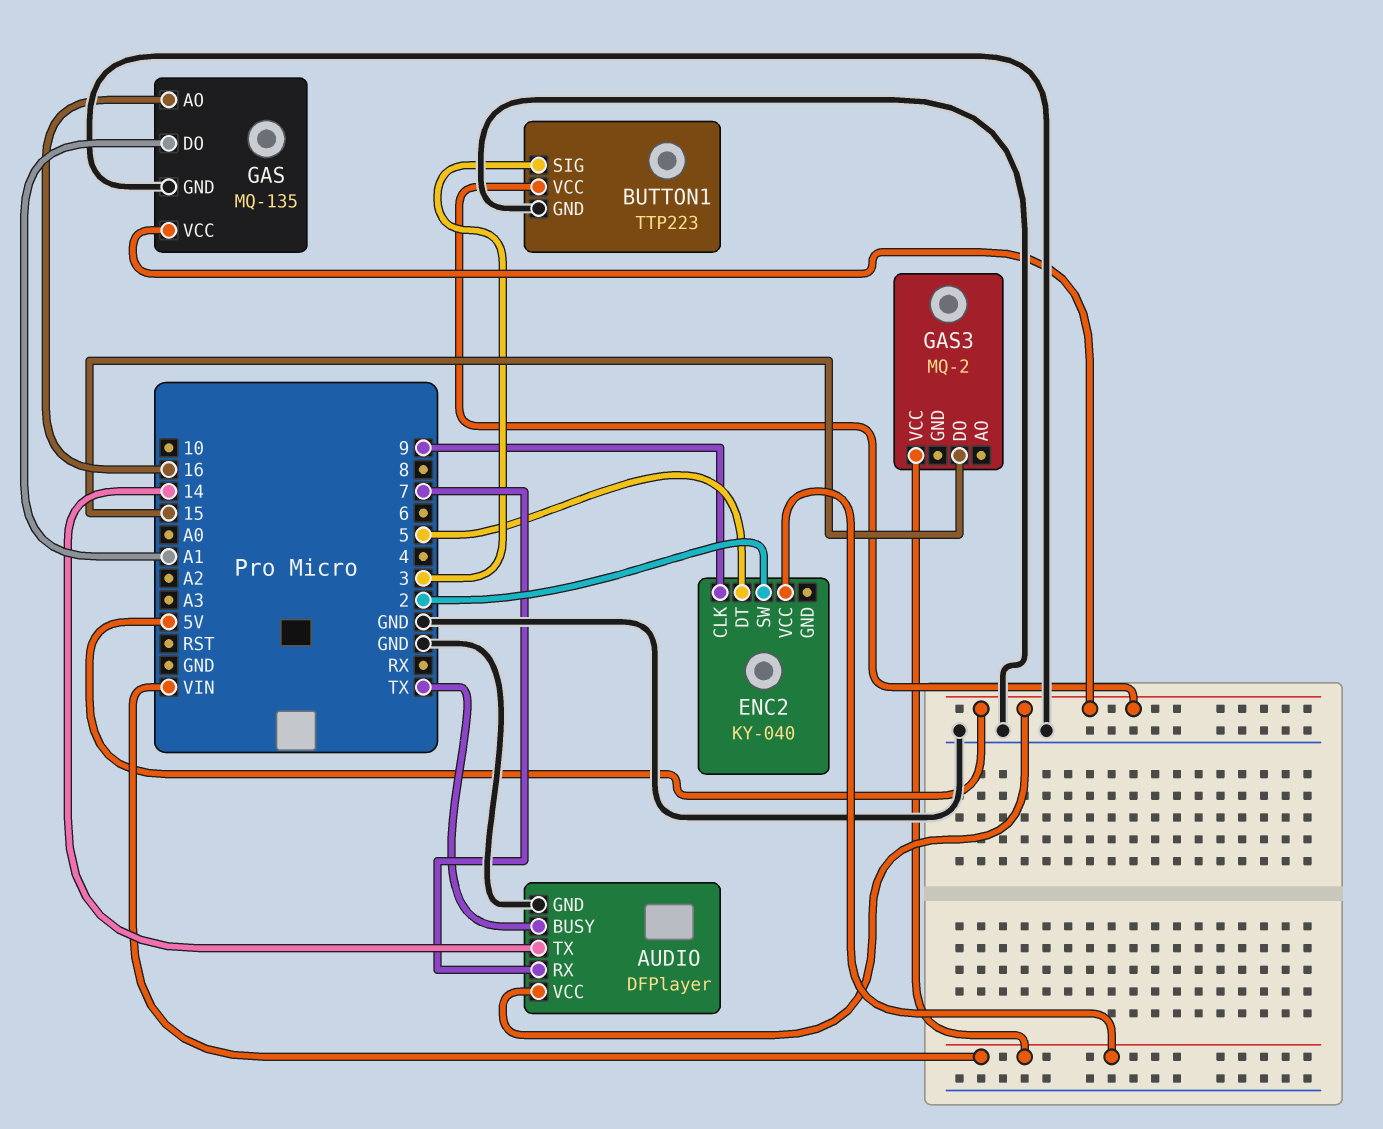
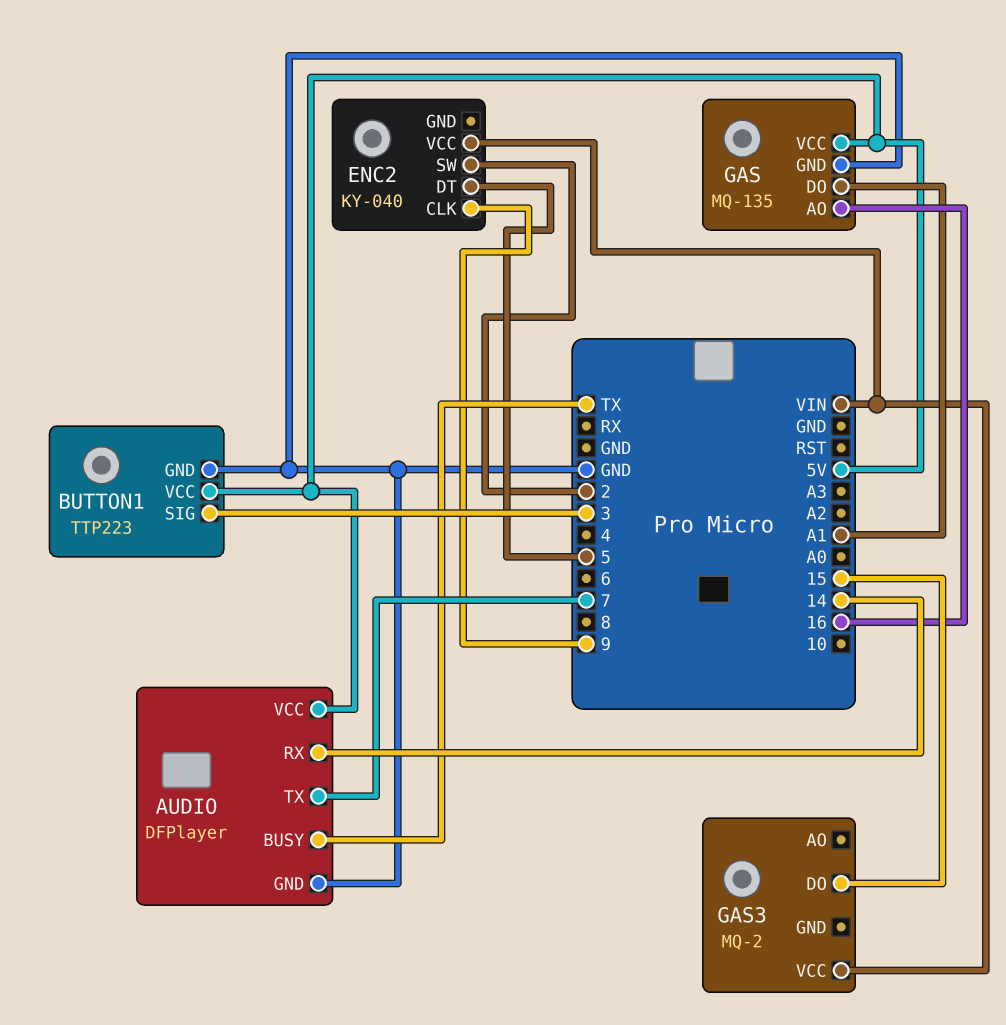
AUDIO pin RX: 7 -> 14
AUDIO pin TX: 14 -> 7

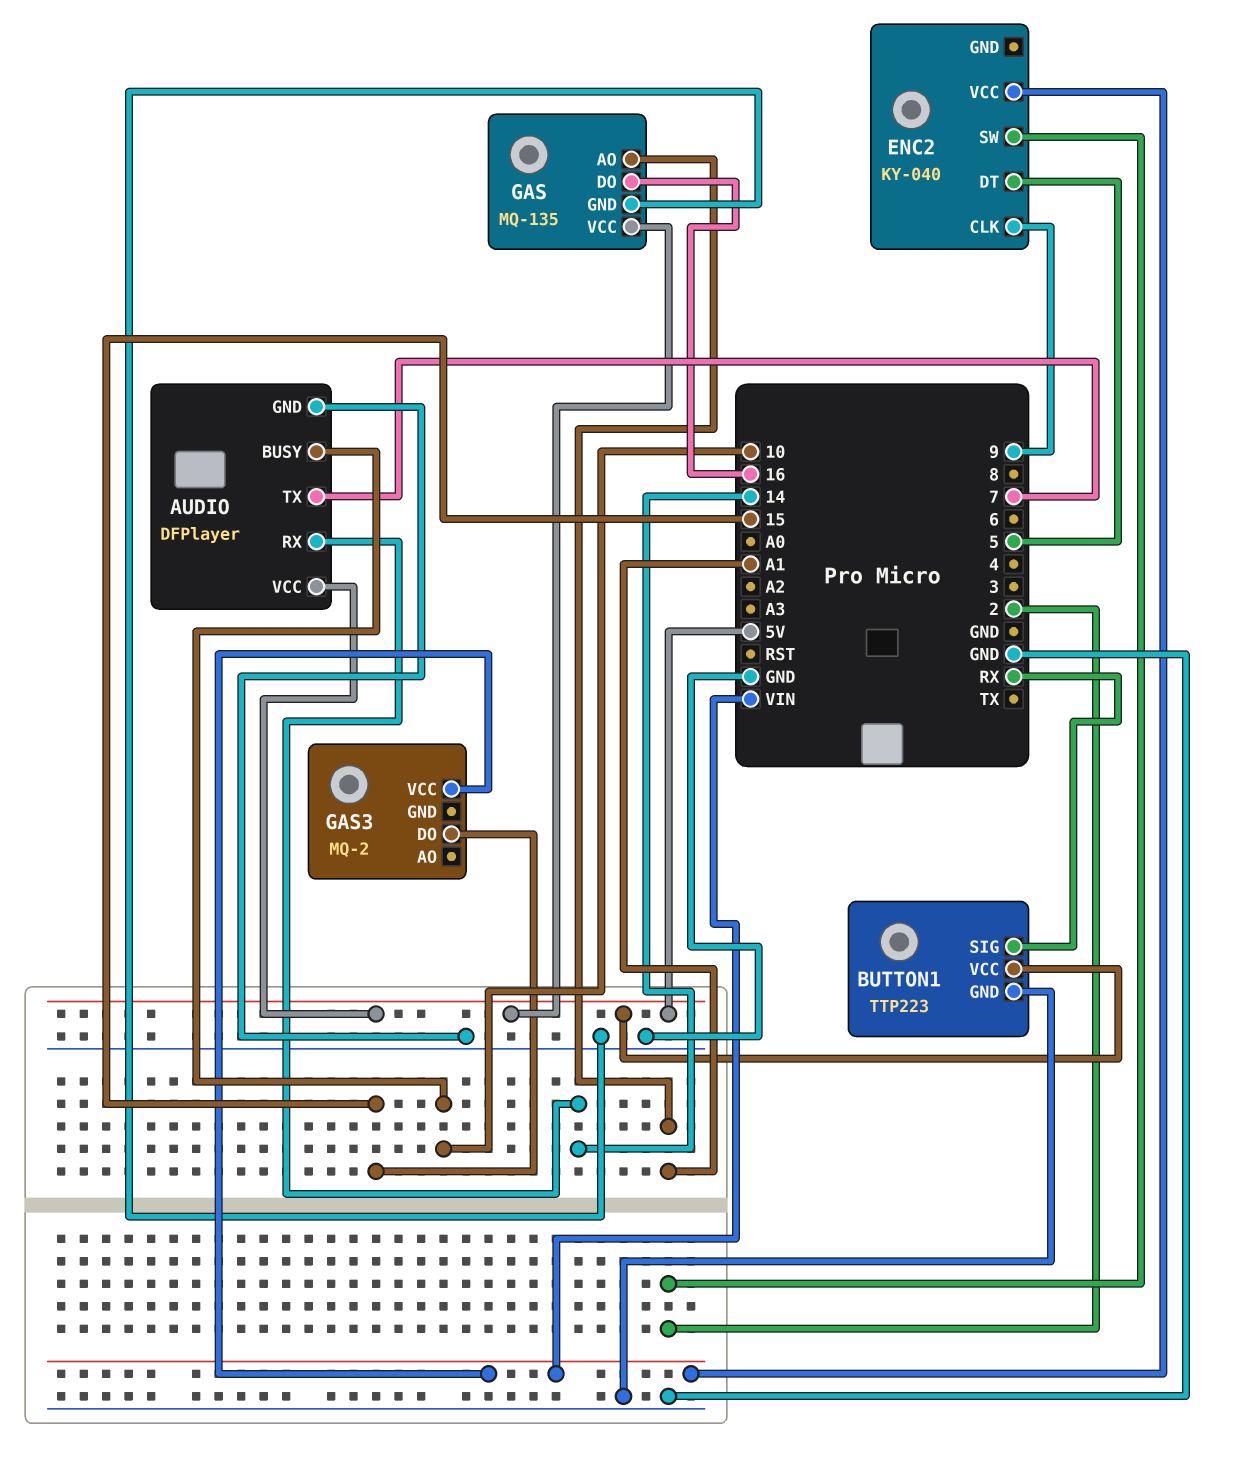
AUDIO pin BUSY: TX -> 10
BUTTON1 pin SIG: 3 -> RX
GAS pin AO: 16 -> A1
GAS pin DO: A1 -> 16

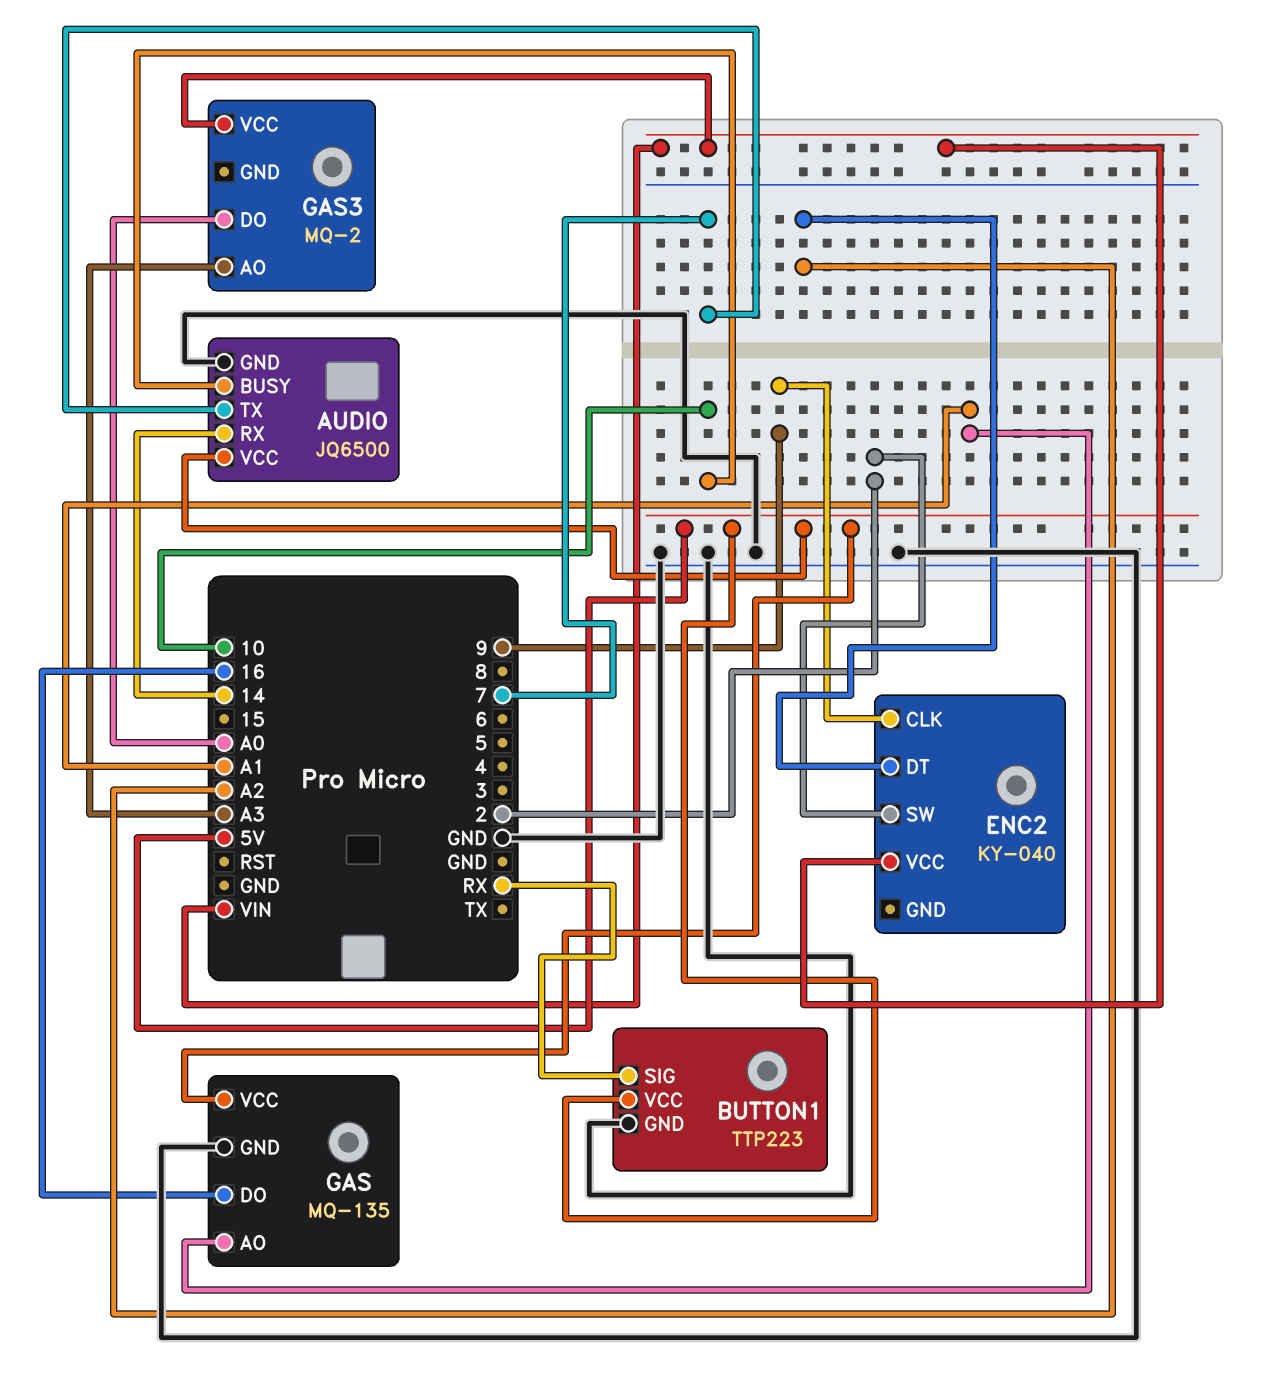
AUDIO: DFPlayer -> JQ6500
ENC2 pin DT: 5 -> A2
GAS3 pin AO: none -> A3
GAS3 pin DO: 15 -> A0

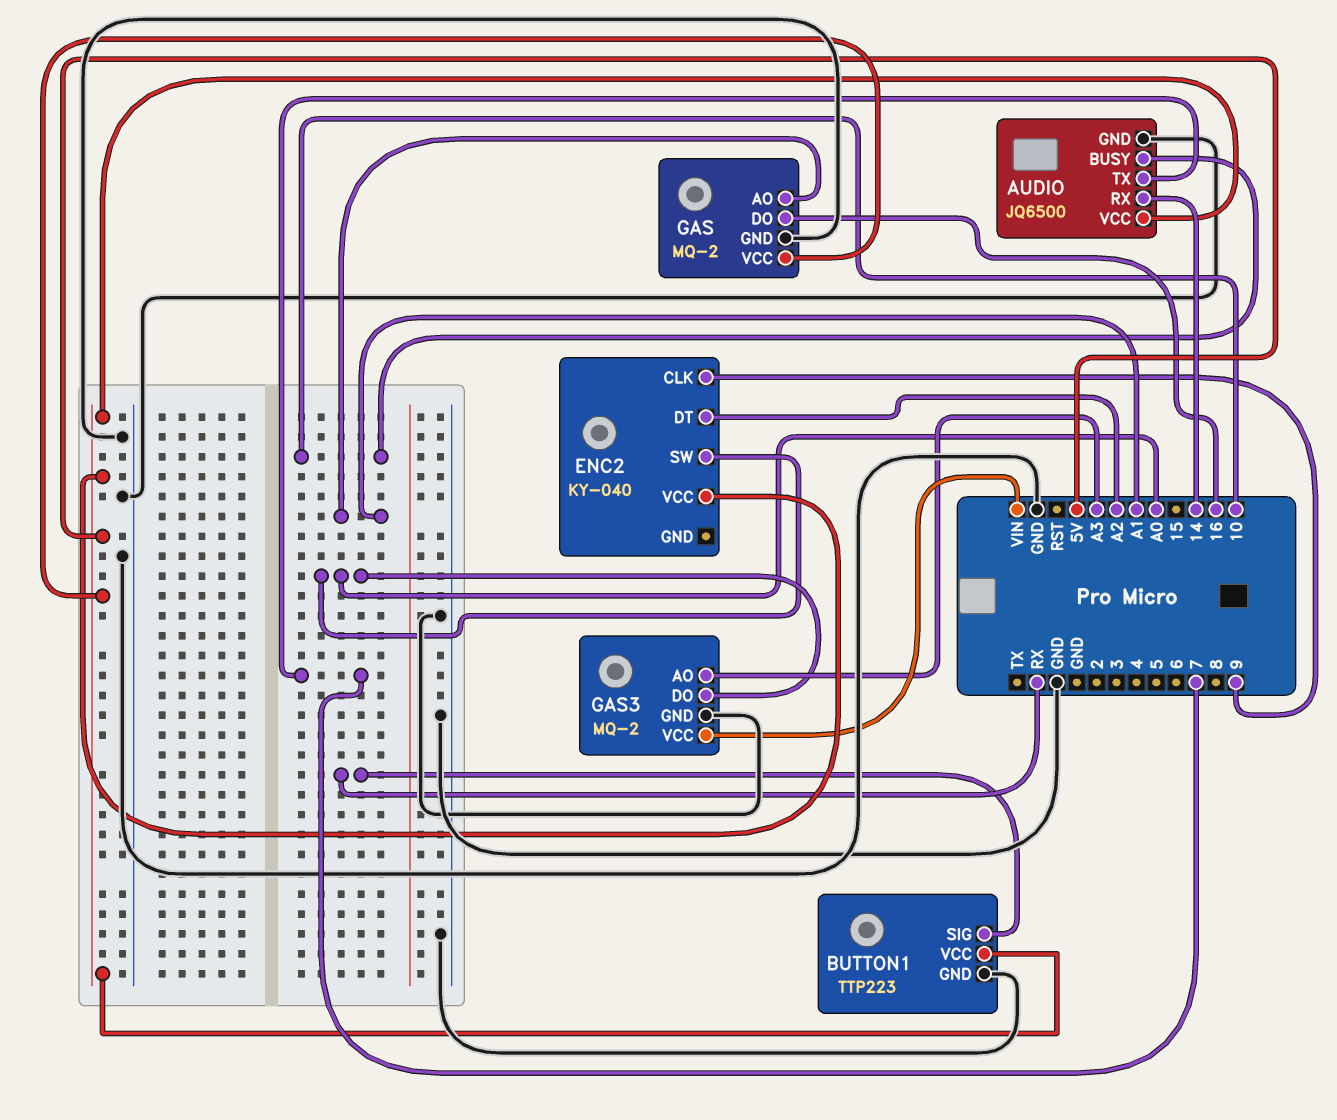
ENC2 pin SW: 2 -> A0
ENC2 pin VCC: VIN -> 5V
GAS: MQ-135 -> MQ-2
GAS3 pin GND: none -> GND

